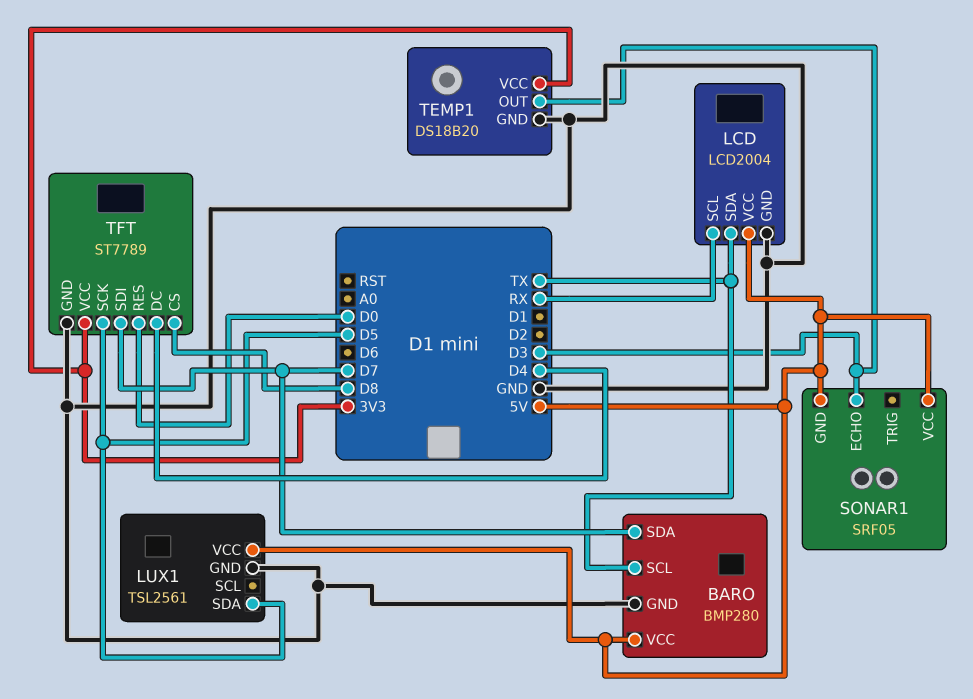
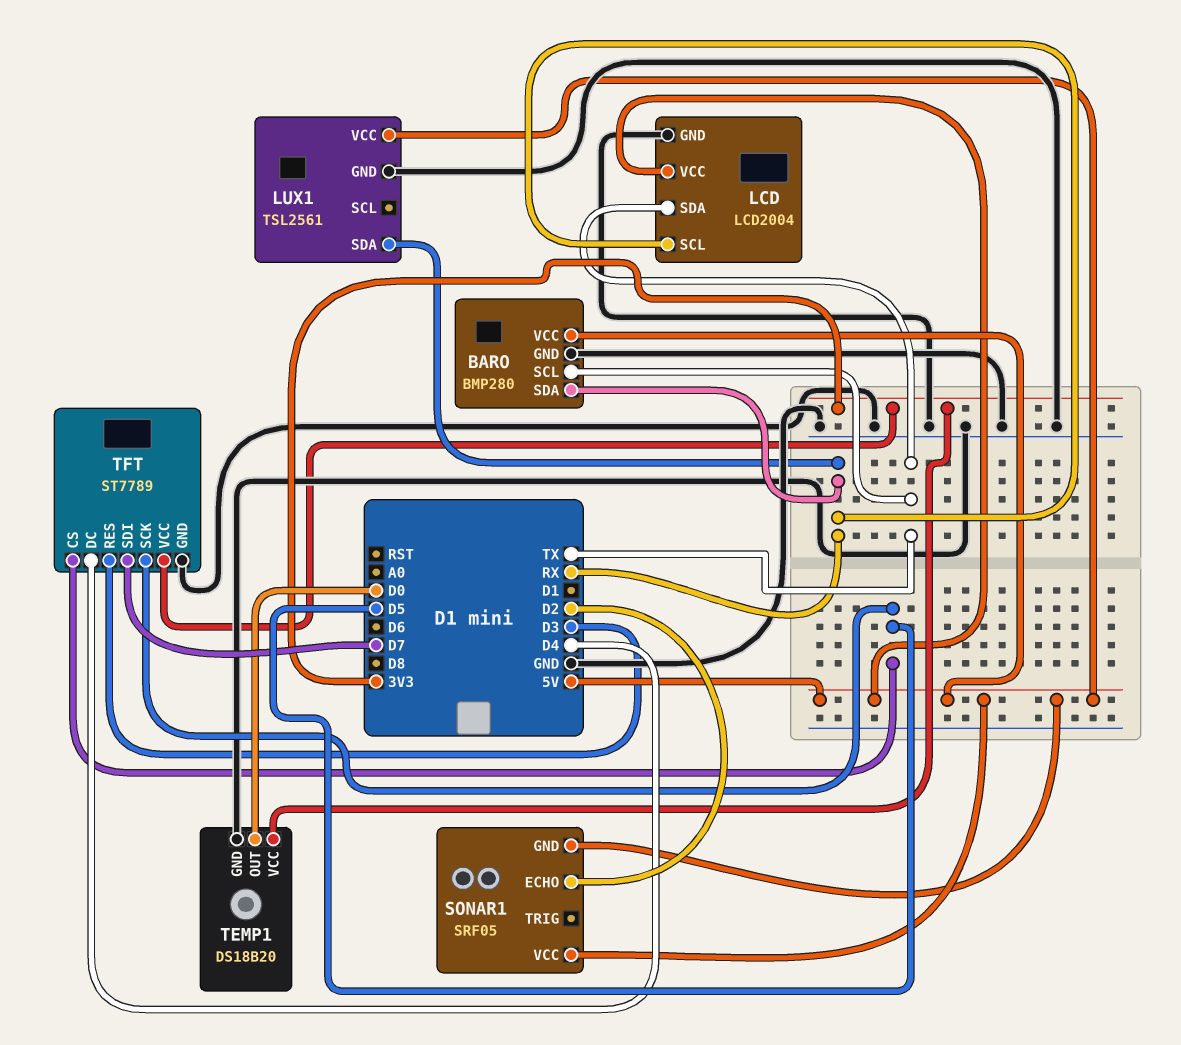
BARO pin SDA: D7 -> RX
LUX1 pin SDA: D5 -> RX
SONAR1 pin ECHO: D3 -> D2
TEMP1 pin OUT: D3 -> D0
TFT pin CS: D8 -> D5
TFT pin RES: D0 -> D3

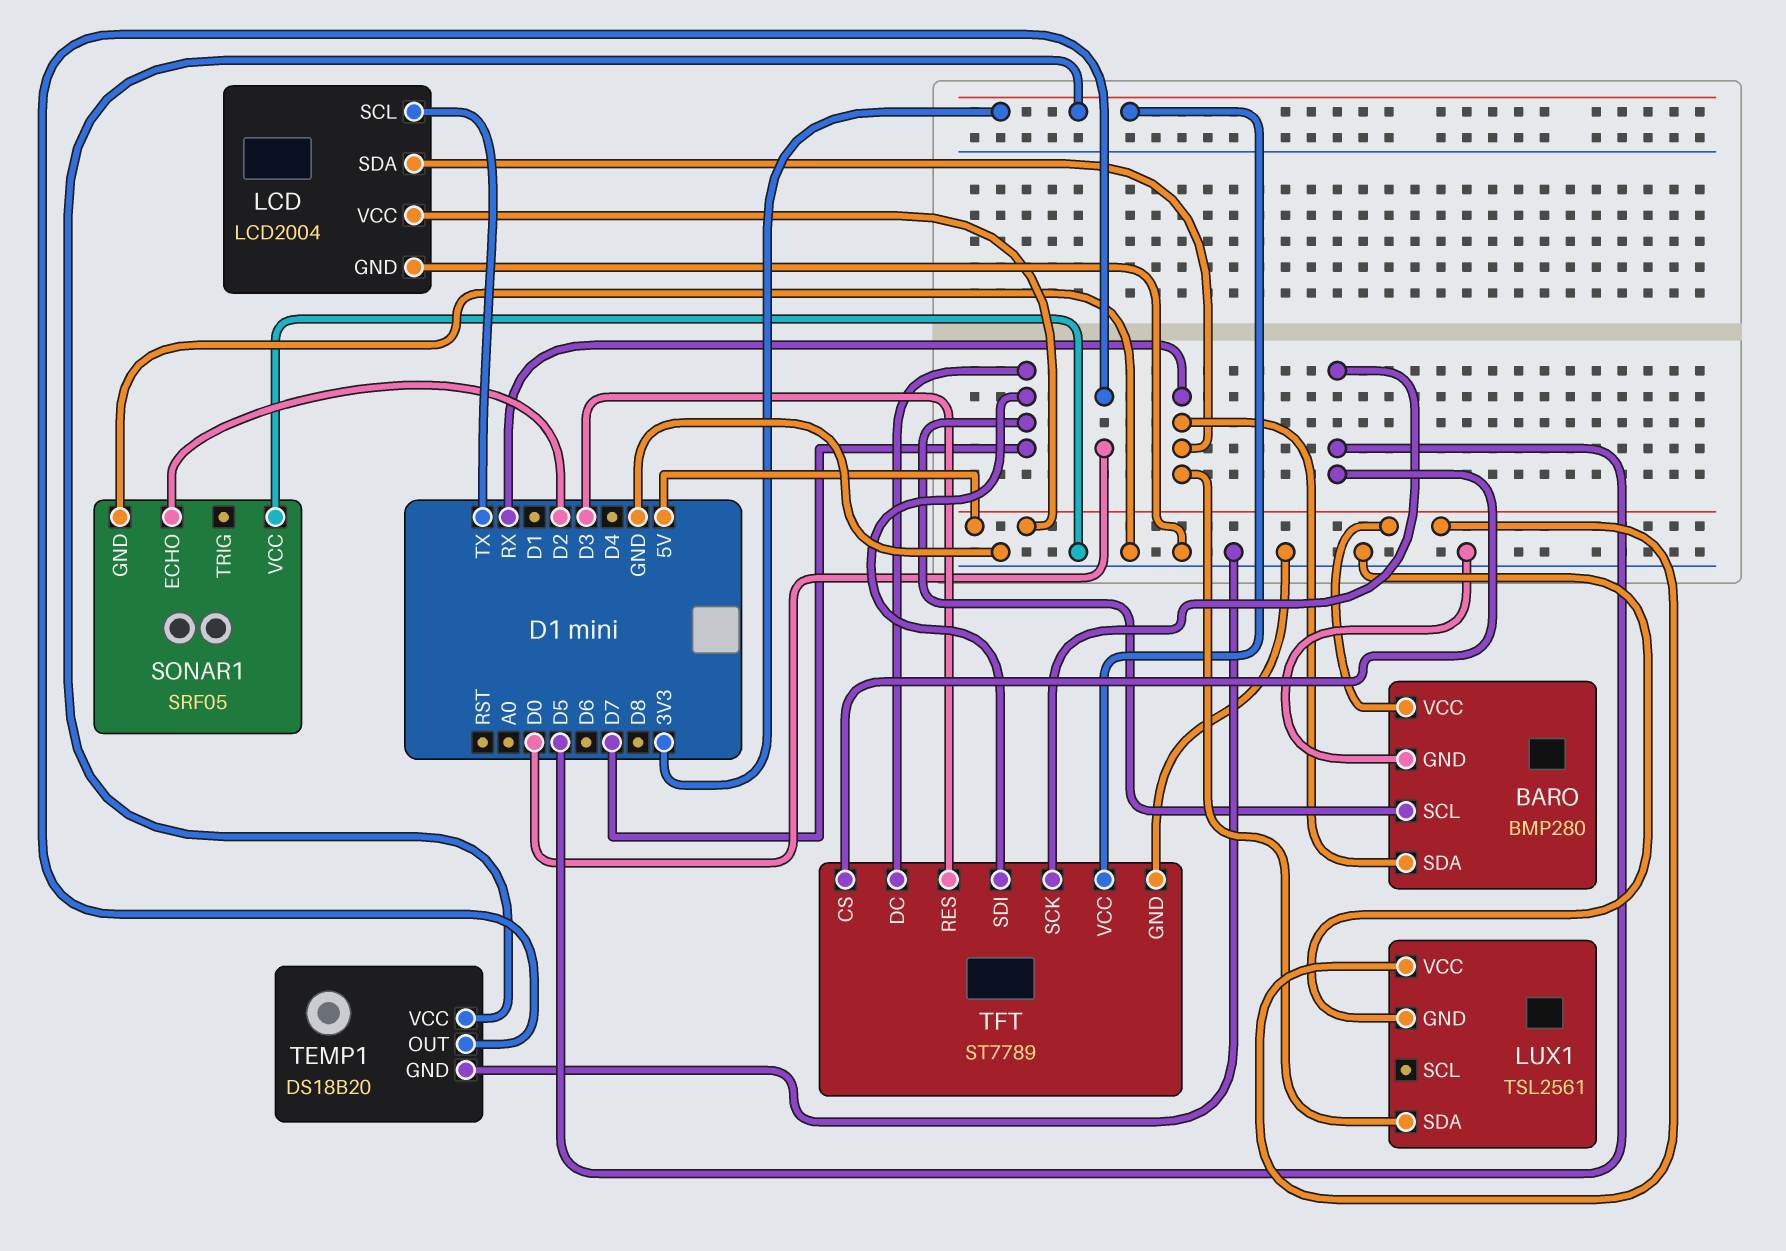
BARO pin SCL: TX -> D7
LCD pin SCL: RX -> TX
LCD pin SDA: TX -> RX
SONAR1 pin GND: 5V -> GND
SONAR1 pin VCC: 5V -> GND
TFT pin DC: D4 -> D7

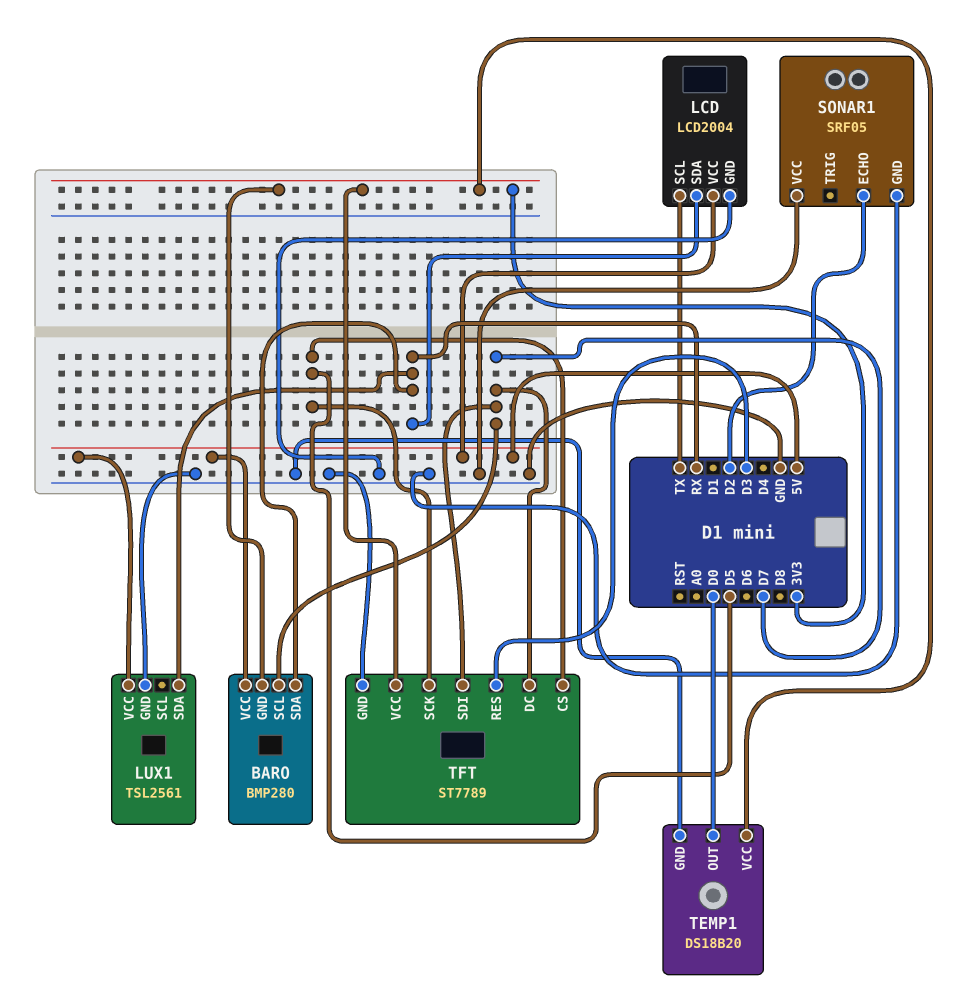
BARO pin GND: GND -> 3V3

